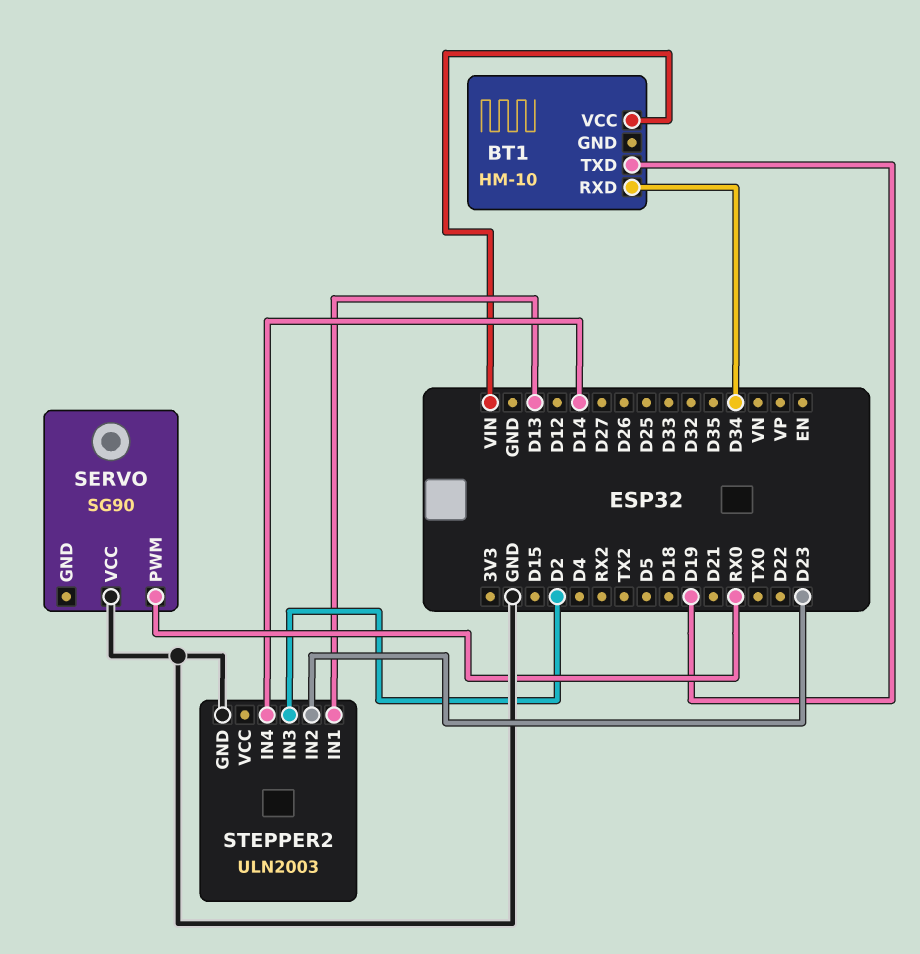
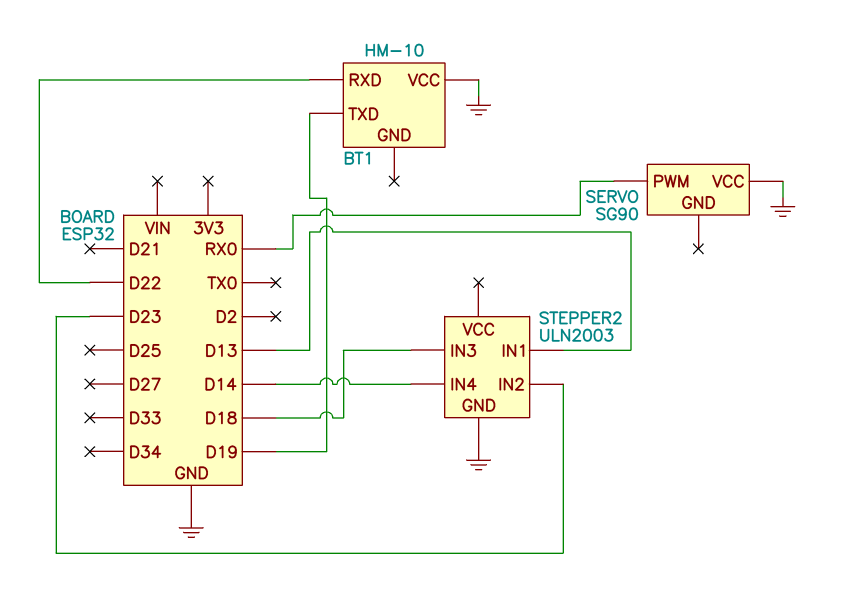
BT1 pin RXD: D34 -> D22
BT1 pin VCC: VIN -> GND
STEPPER2 pin IN3: D2 -> D18

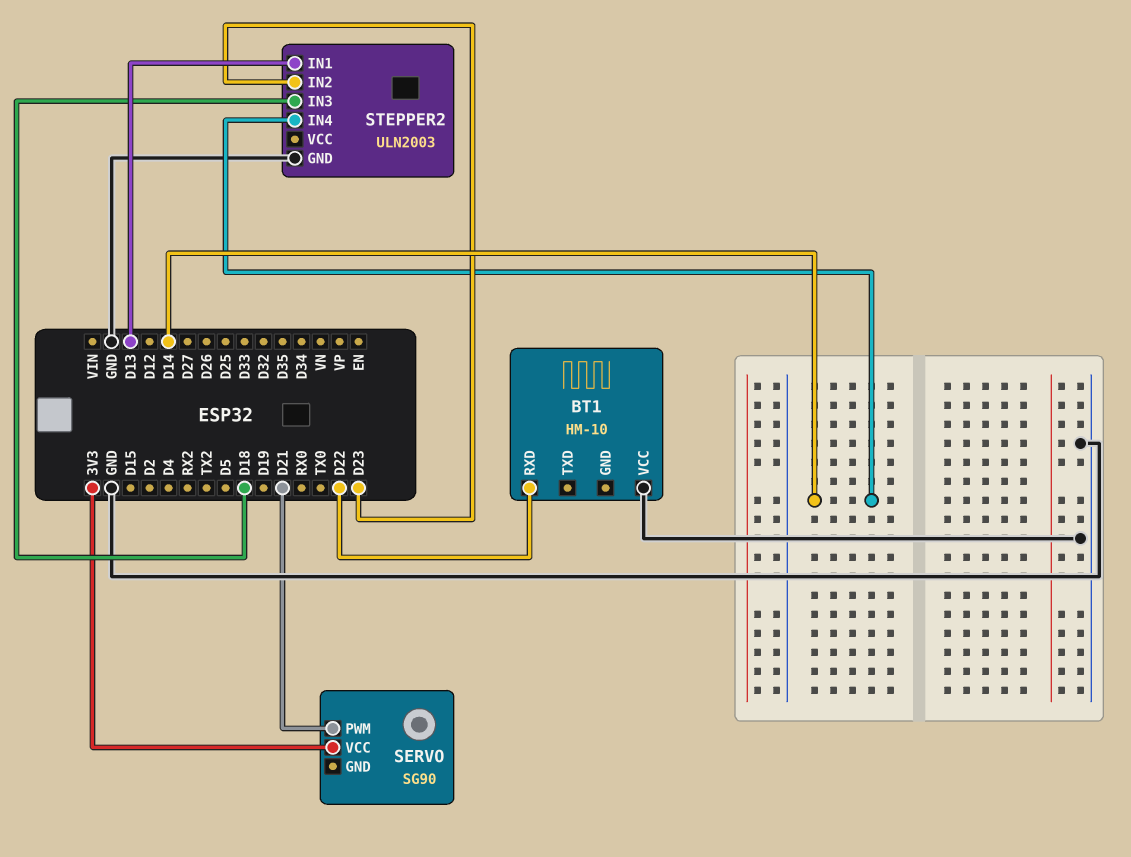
BT1 pin TXD: D19 -> none
SERVO pin PWM: RX0 -> D21
SERVO pin VCC: GND -> 3V3

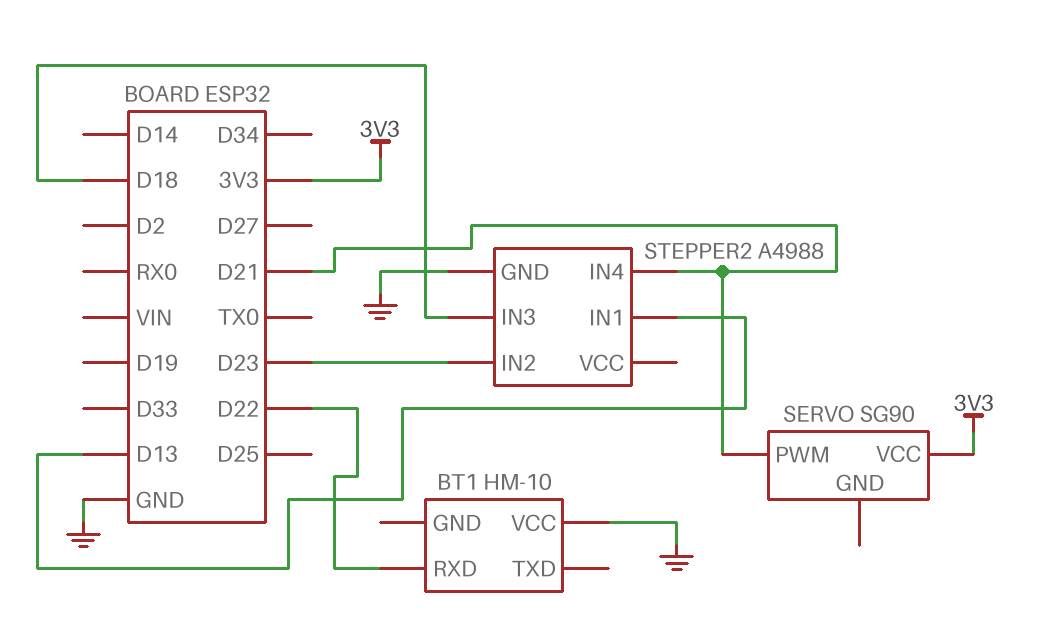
STEPPER2: ULN2003 -> A4988
STEPPER2 pin IN4: D14 -> D21

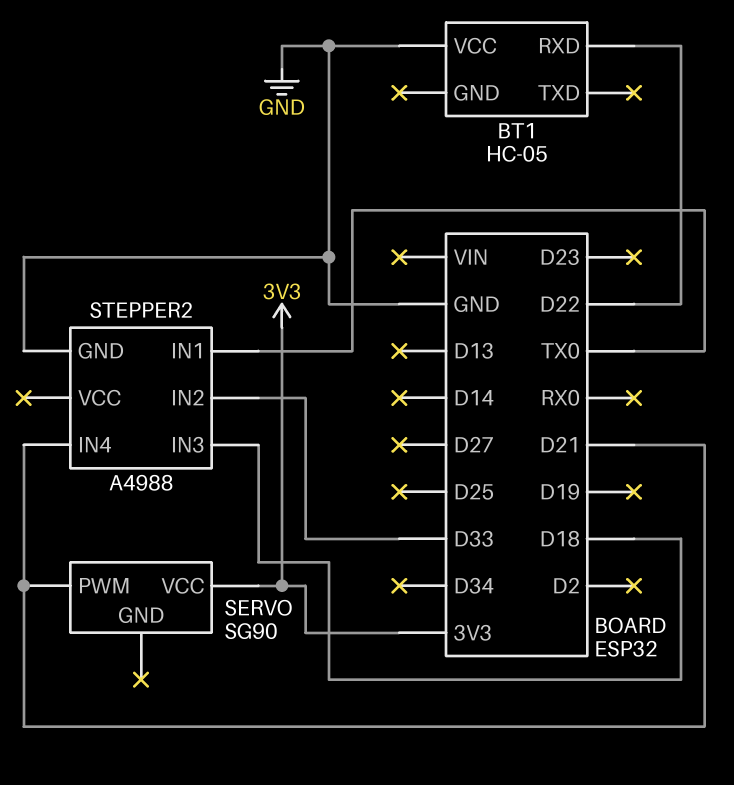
BT1: HM-10 -> HC-05
STEPPER2 pin IN1: D13 -> TX0
STEPPER2 pin IN2: D23 -> D33

